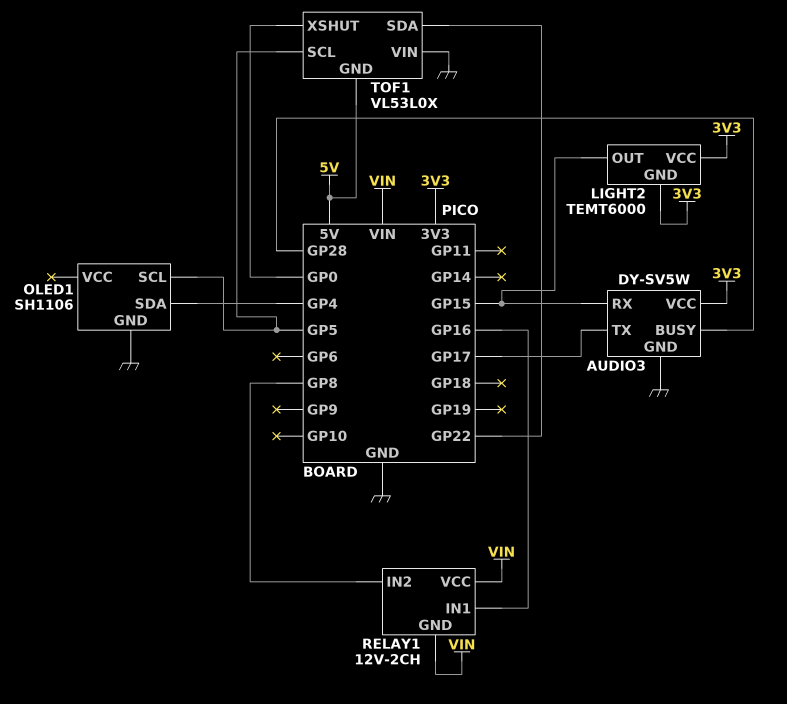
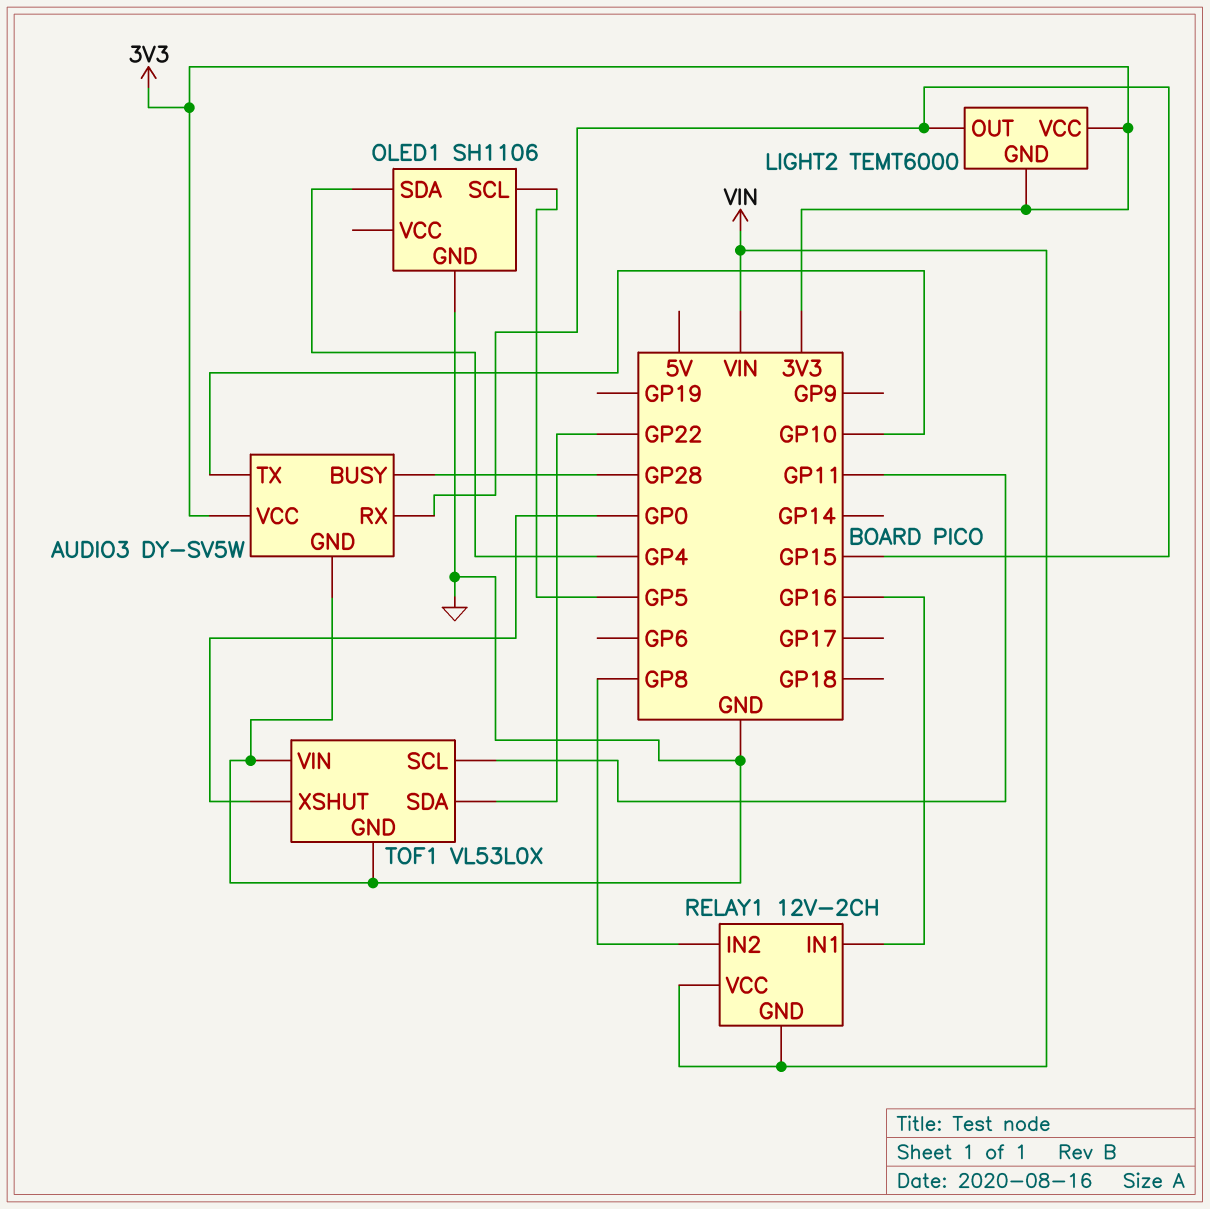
AUDIO3 pin TX: GP17 -> GP10
TOF1 pin GND: 5V -> GND
TOF1 pin SCL: GP5 -> GP11

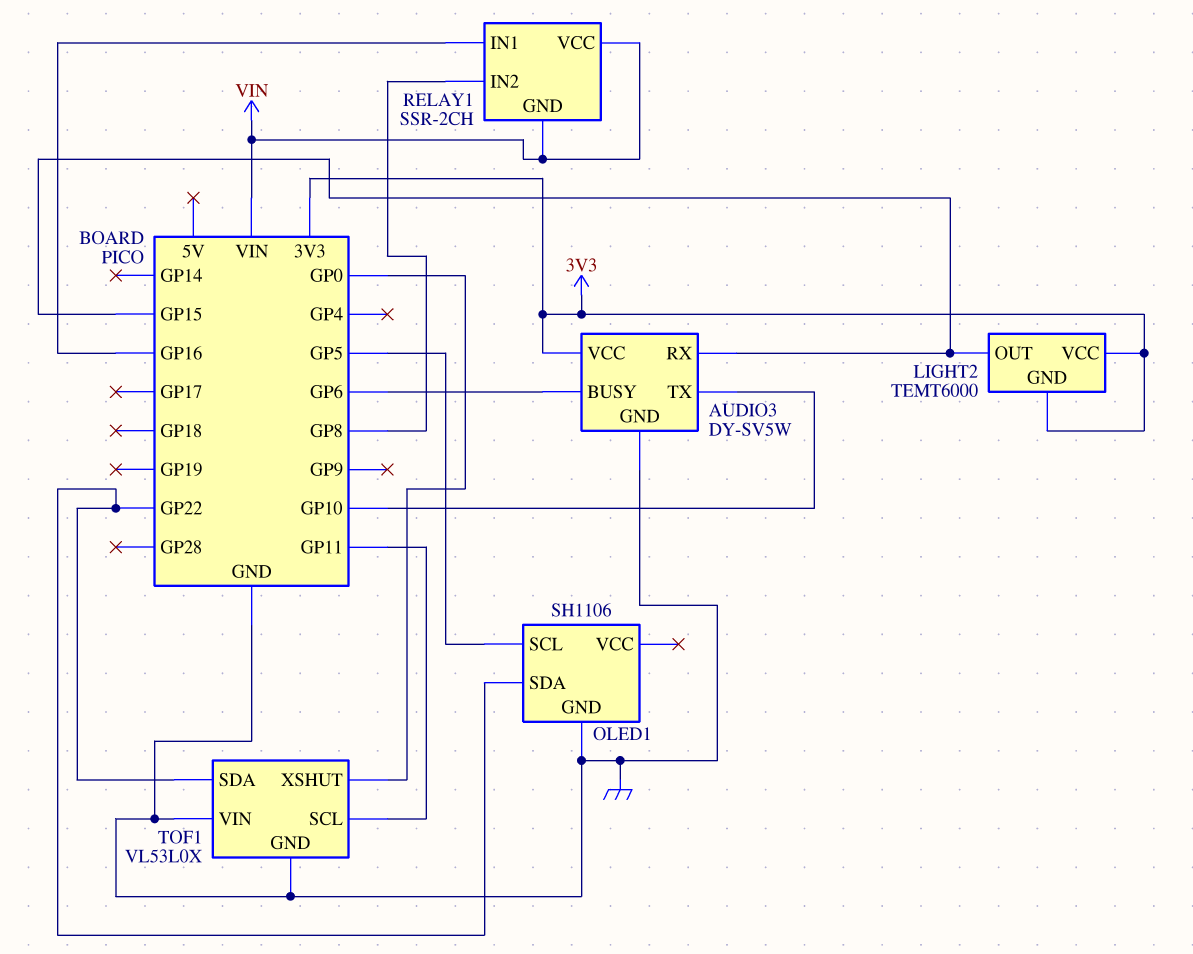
AUDIO3 pin BUSY: GP28 -> GP6
OLED1 pin SDA: GP4 -> GP22
RELAY1: 12V-2CH -> SSR-2CH

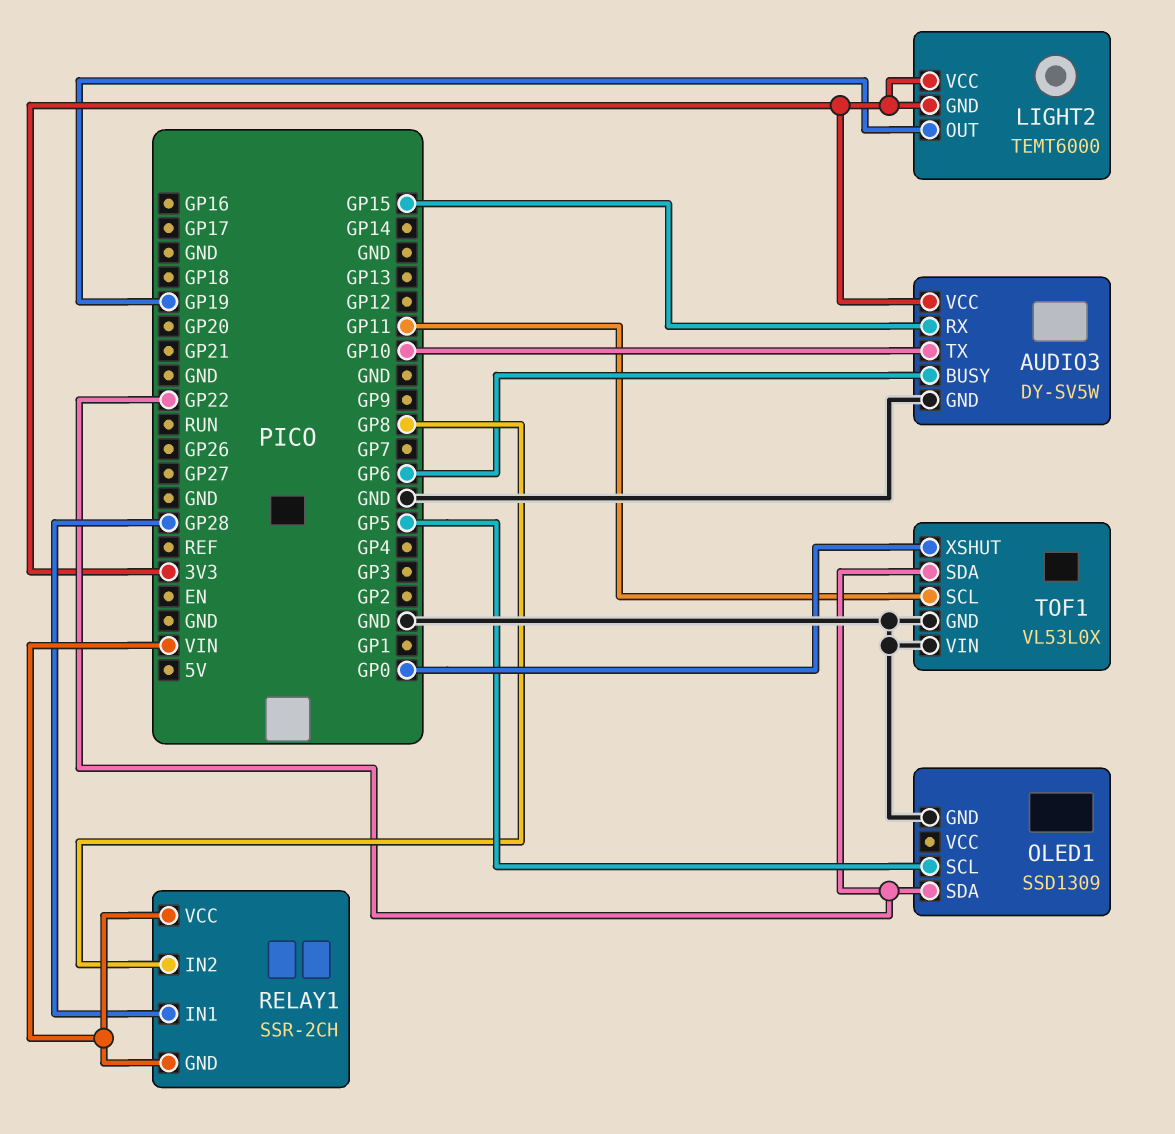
LIGHT2 pin OUT: GP15 -> GP19
OLED1: SH1106 -> SSD1309
RELAY1 pin IN1: GP16 -> GP28

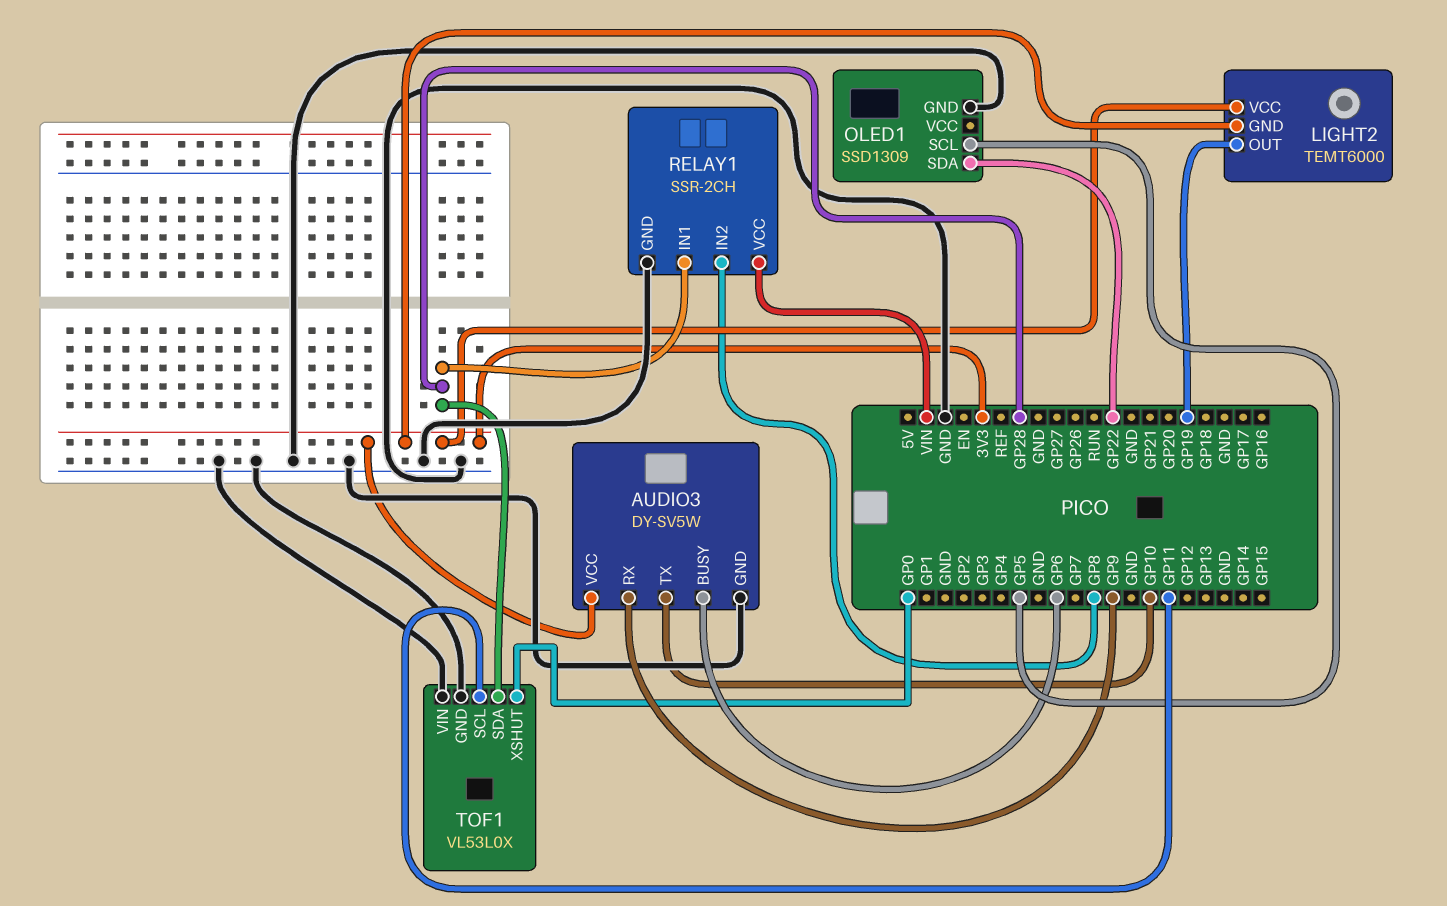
AUDIO3 pin RX: GP15 -> GP9
RELAY1 pin GND: VIN -> GND
TOF1 pin SDA: GP22 -> GP28

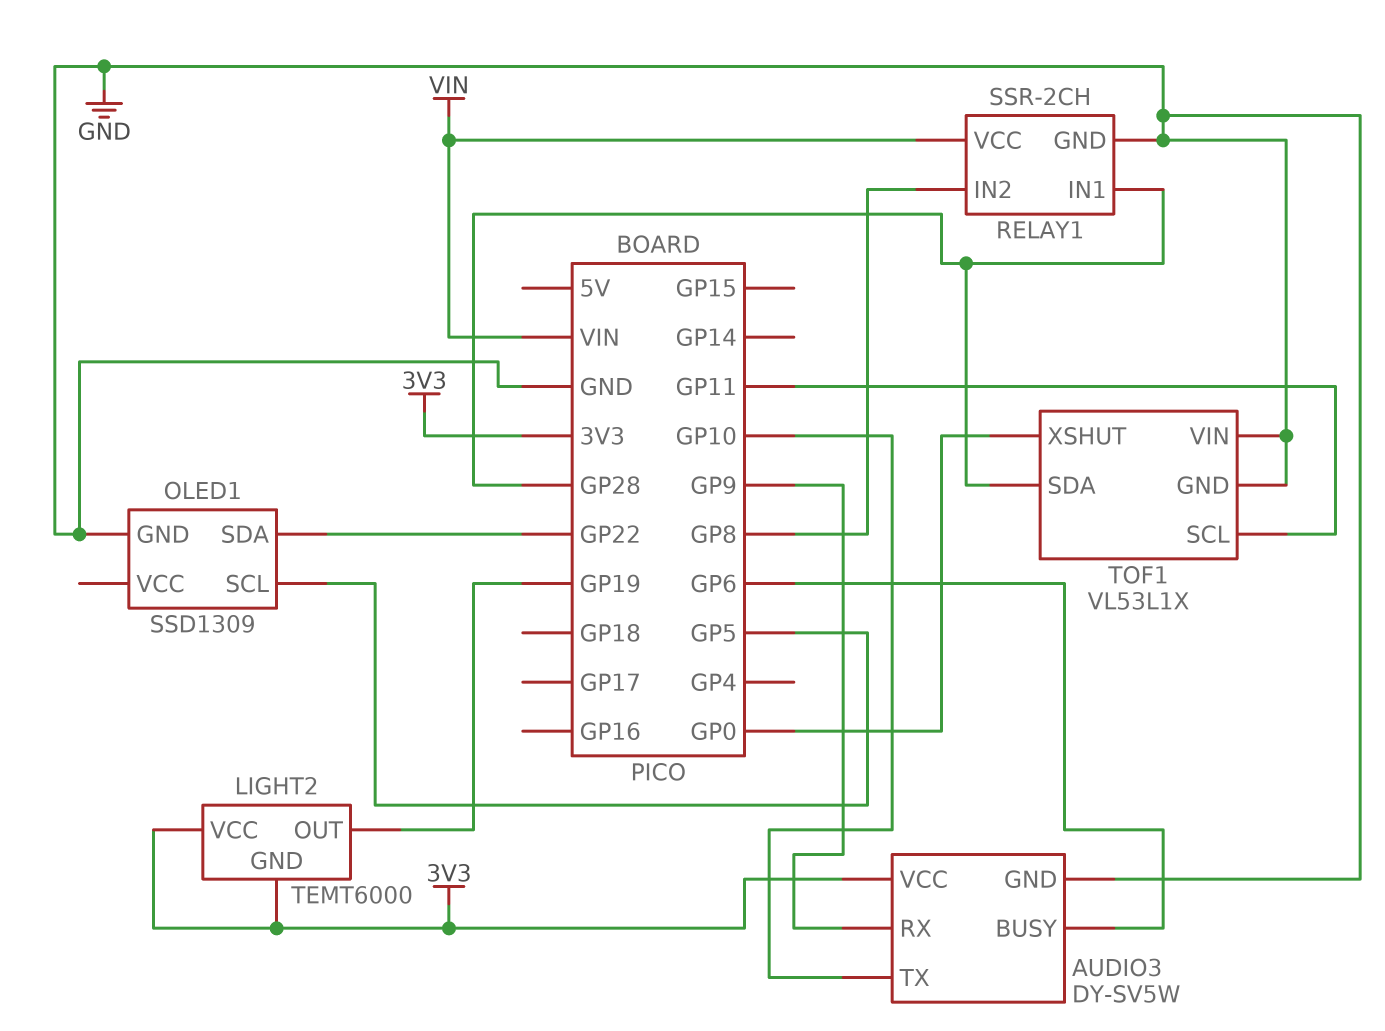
TOF1: VL53L0X -> VL53L1X

